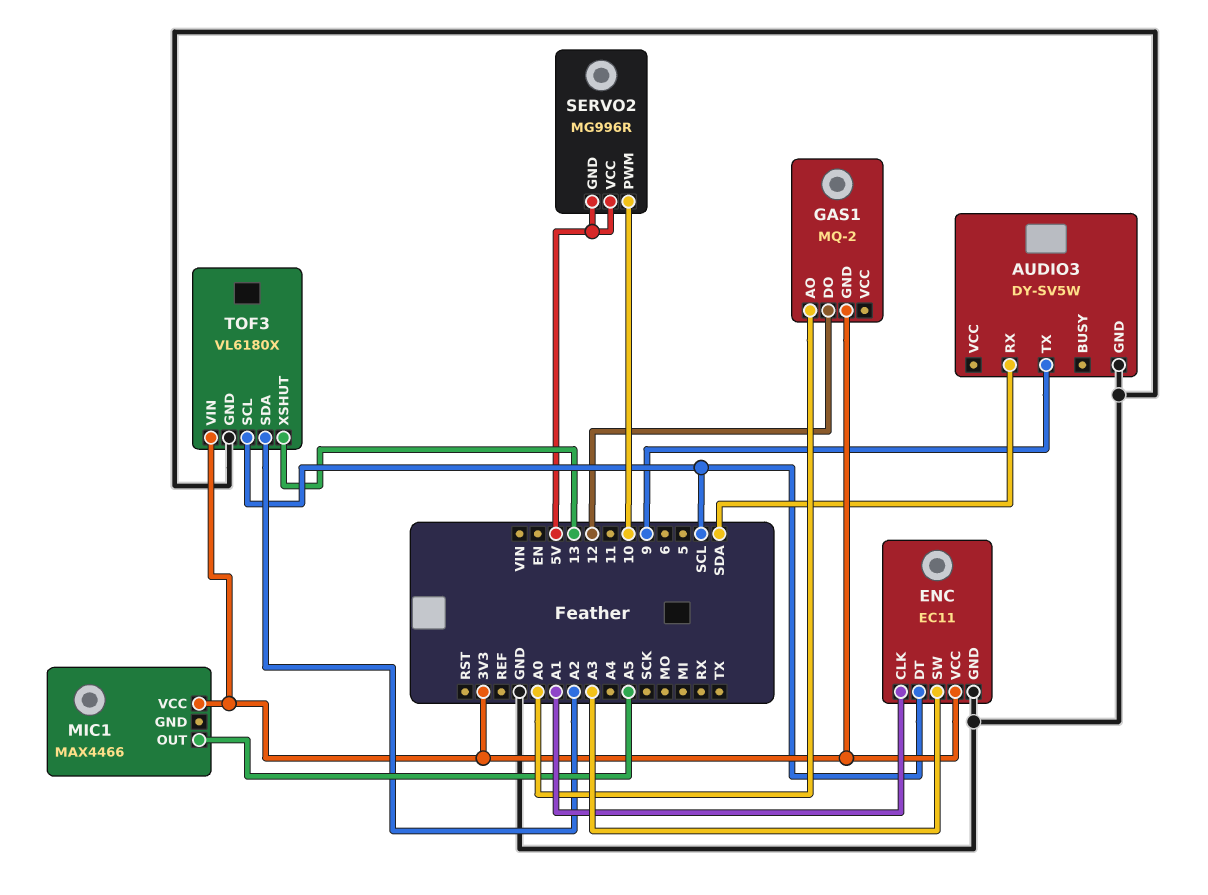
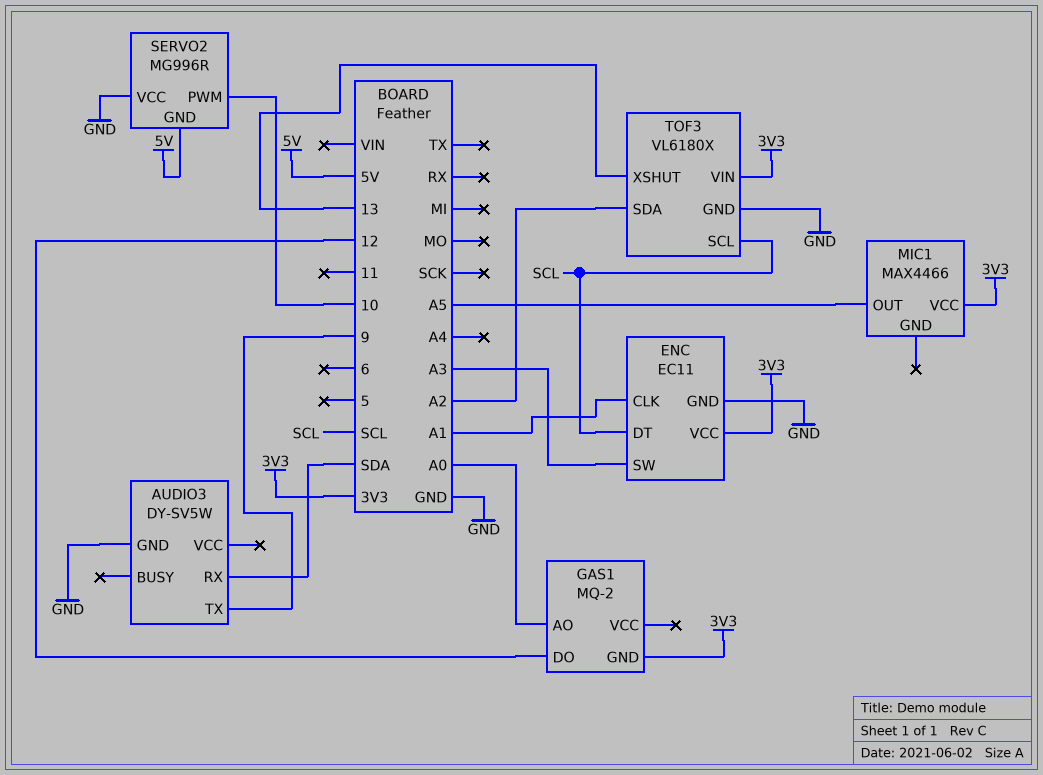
SERVO2 pin VCC: 5V -> GND

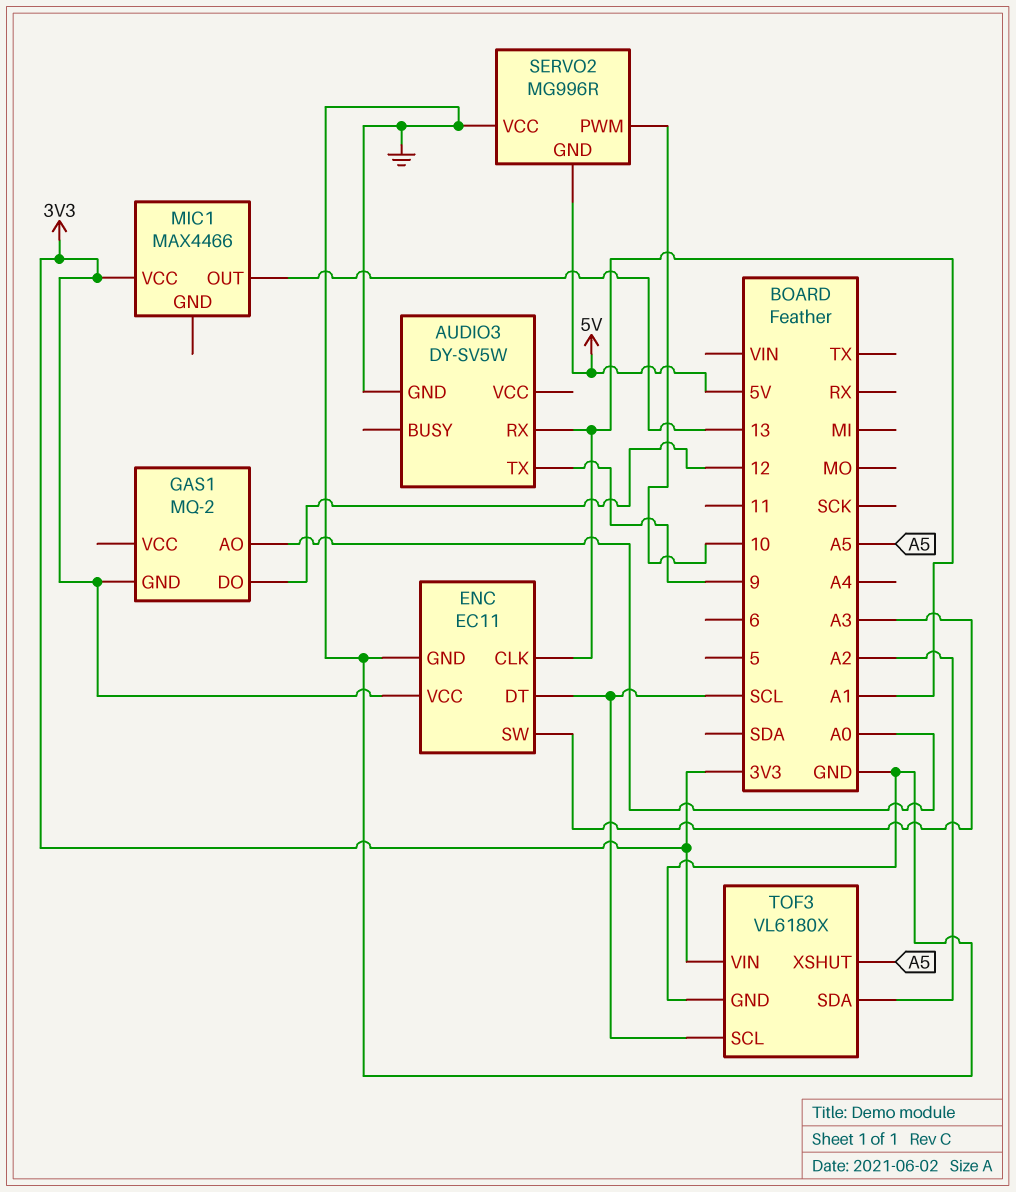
AUDIO3 pin RX: SDA -> A1
MIC1 pin OUT: A5 -> 13
TOF3 pin XSHUT: 13 -> A5

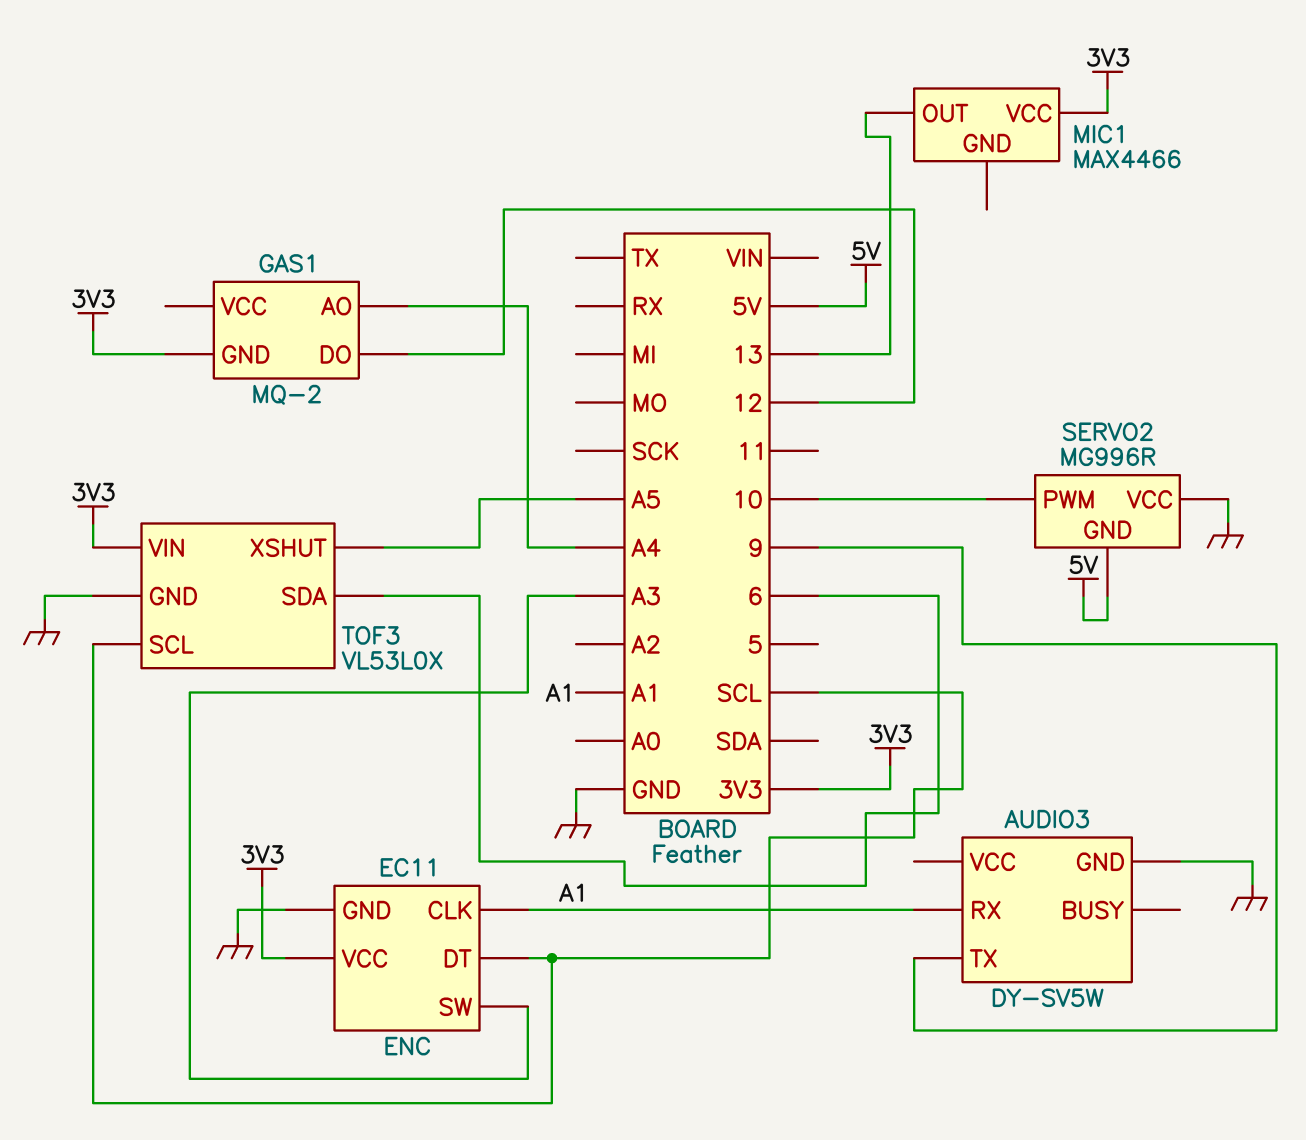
GAS1 pin AO: A0 -> A4
TOF3: VL6180X -> VL53L0X
TOF3 pin SDA: A2 -> 6

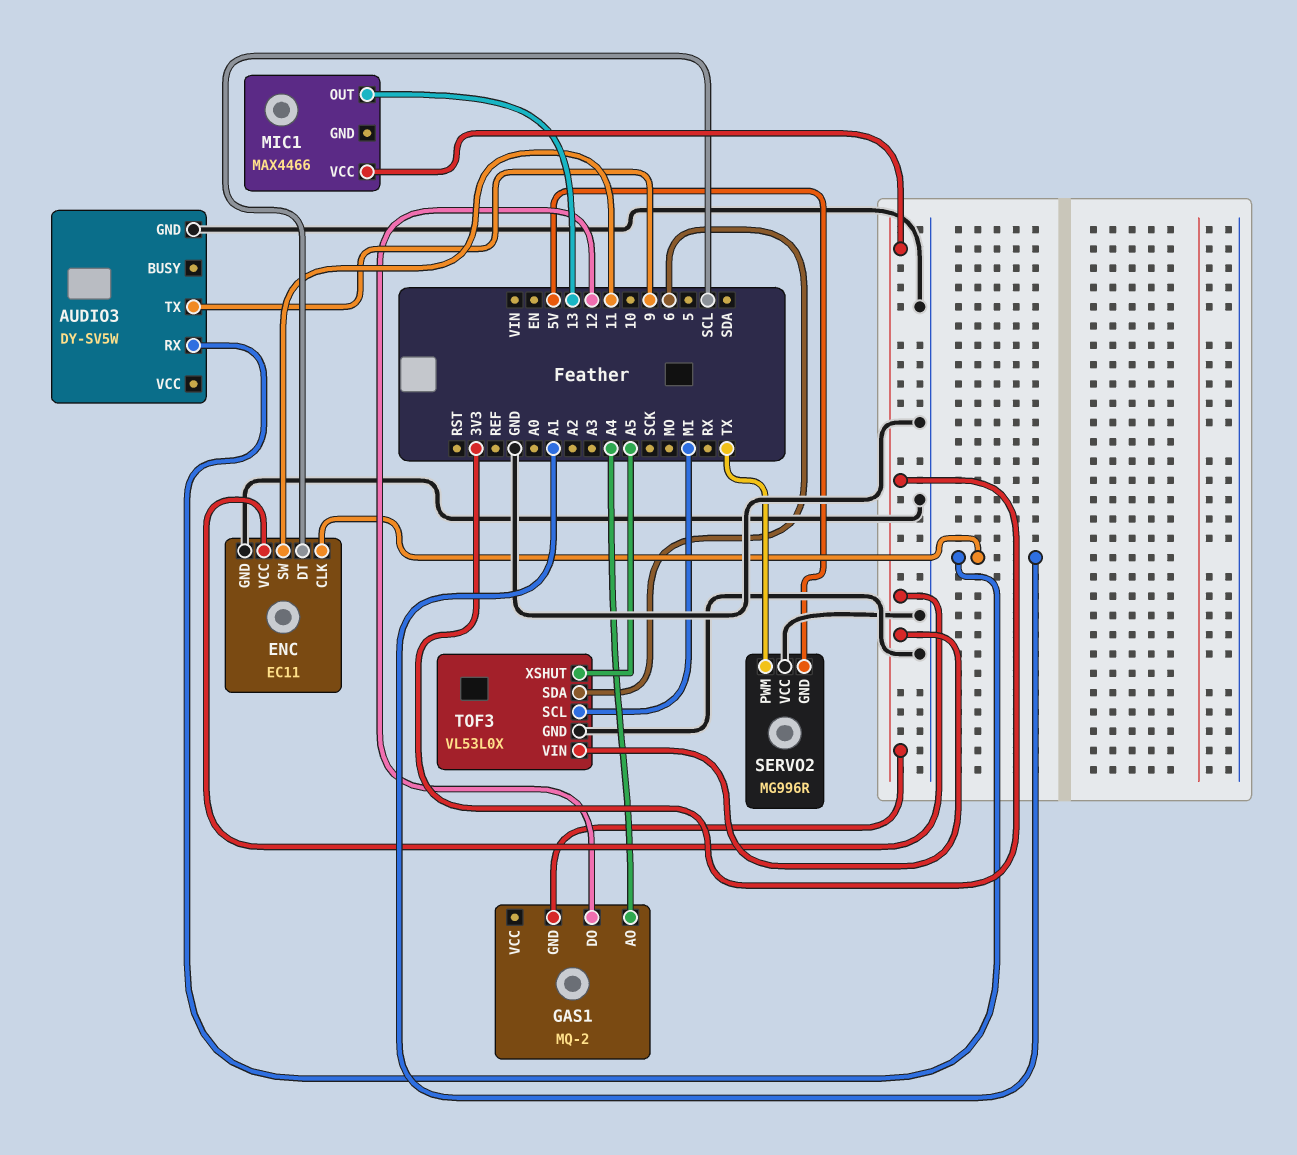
ENC pin SW: A3 -> 11
SERVO2 pin PWM: 10 -> TX
TOF3 pin SCL: SCL -> MI

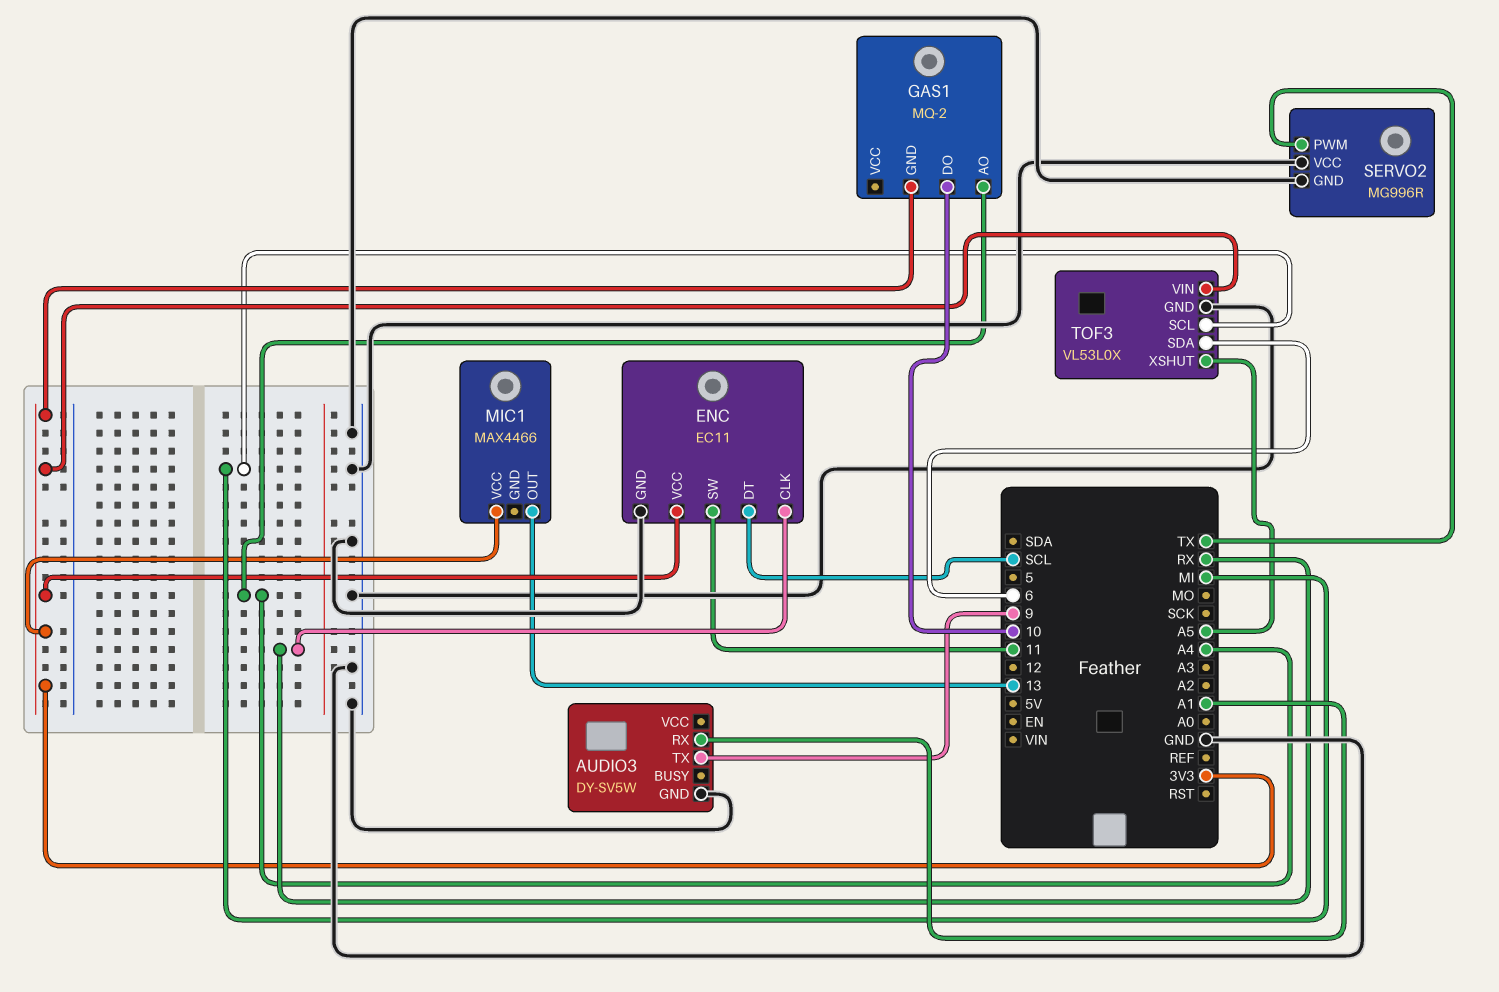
ENC pin CLK: A1 -> RX
GAS1 pin DO: 12 -> 10
SERVO2 pin GND: 5V -> GND

